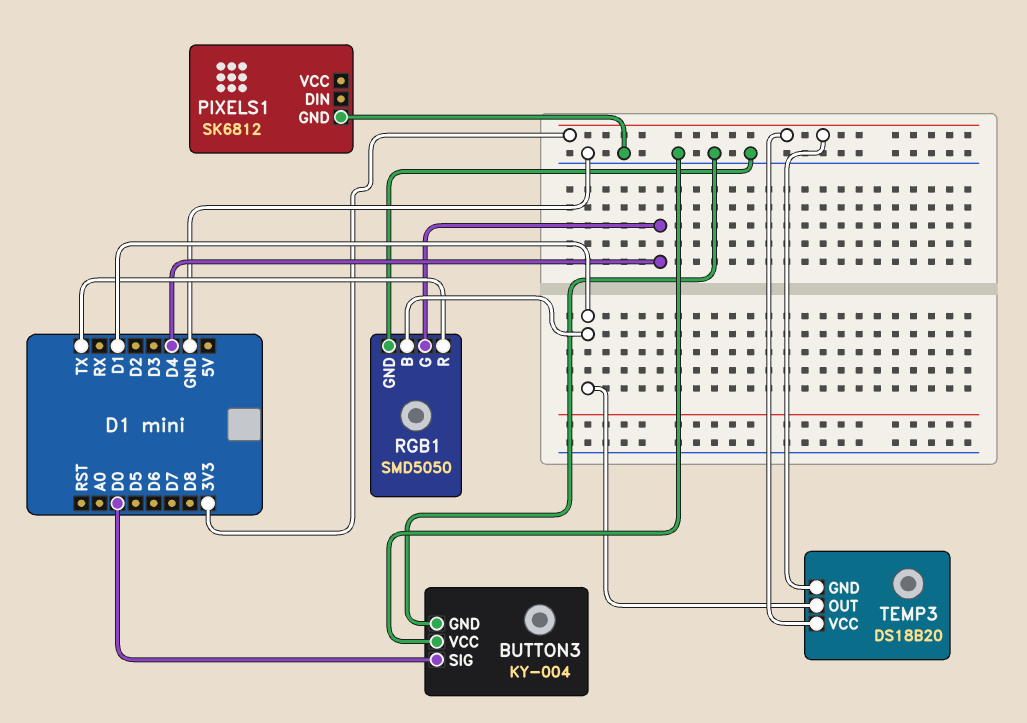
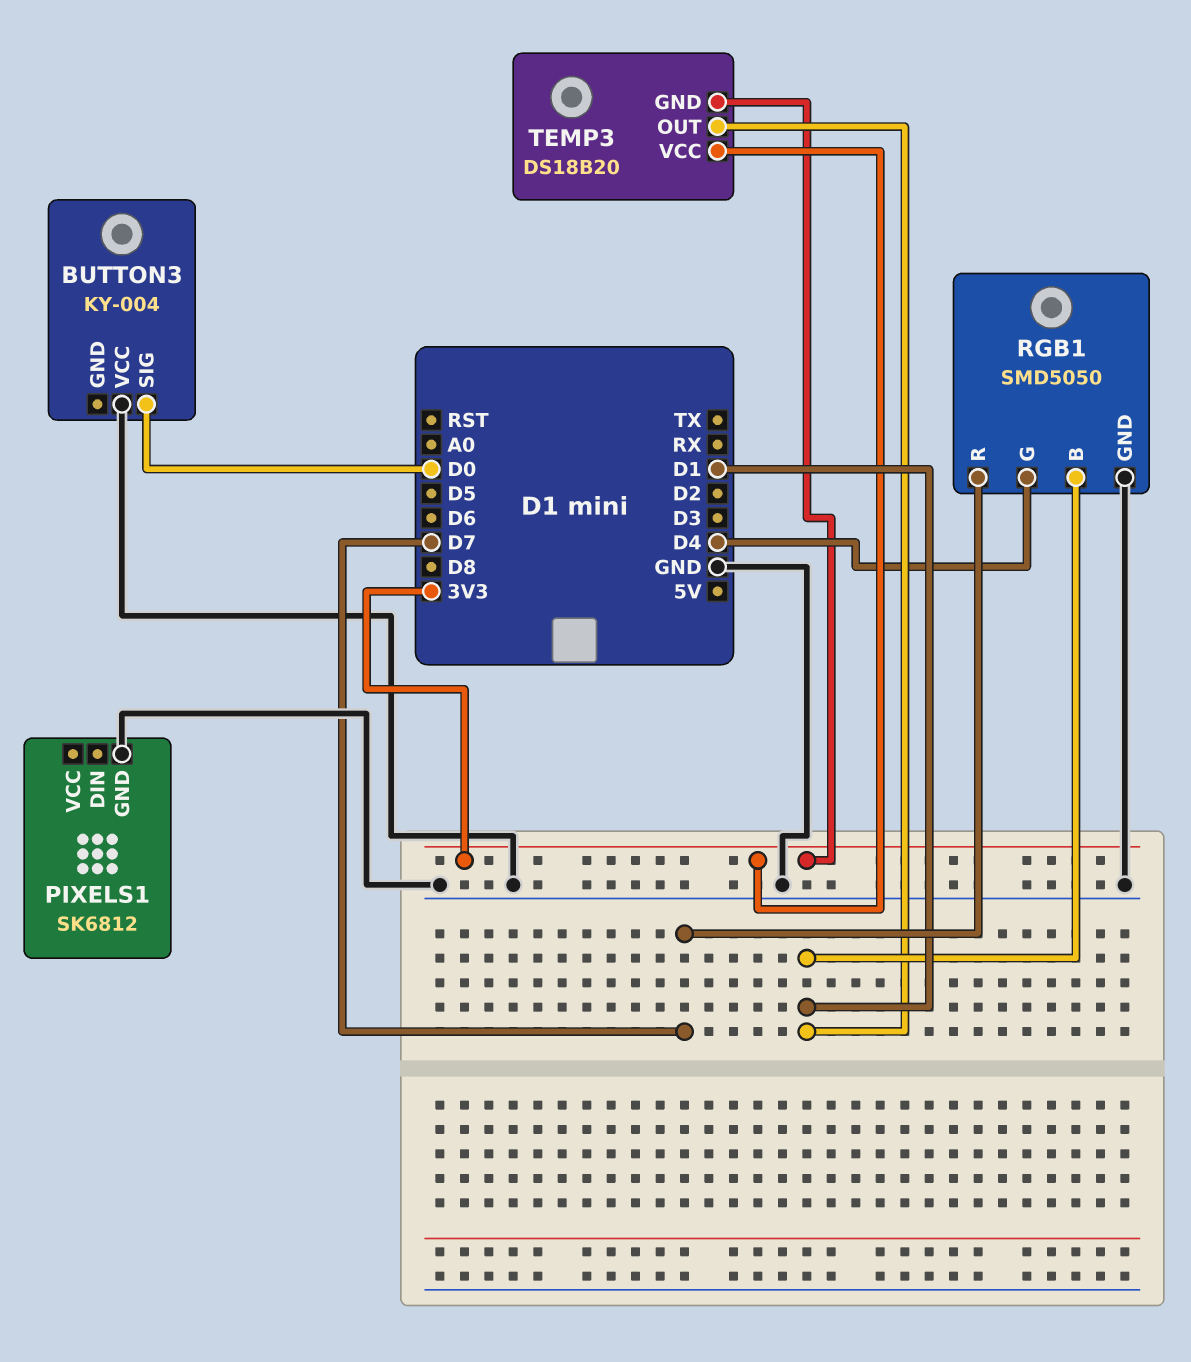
BUTTON3 pin GND: GND -> none
RGB1 pin R: TX -> D7

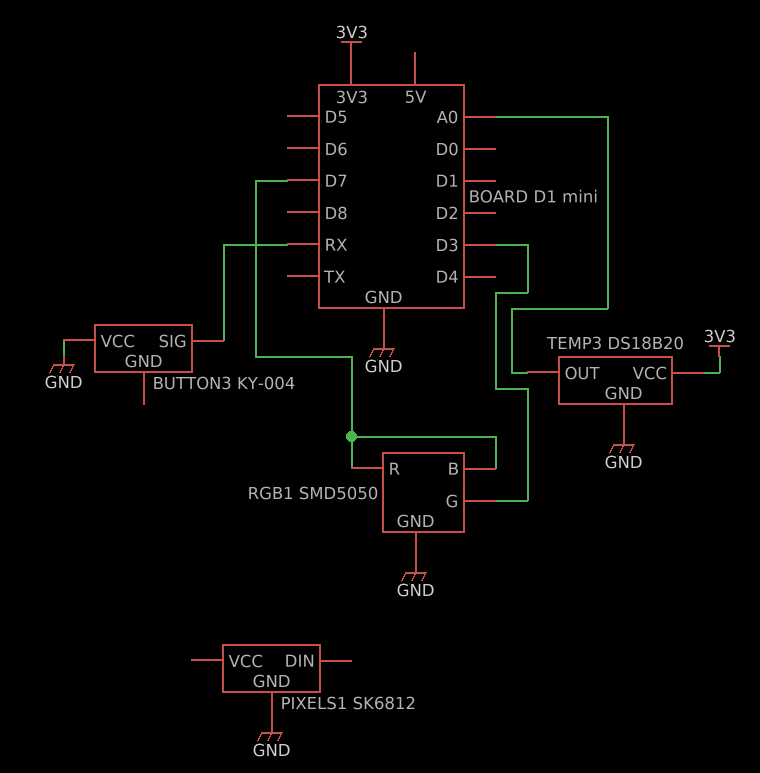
BUTTON3 pin SIG: D0 -> RX
RGB1 pin B: D1 -> D7
RGB1 pin G: D4 -> D3
TEMP3 pin GND: 3V3 -> GND
TEMP3 pin OUT: D1 -> A0

